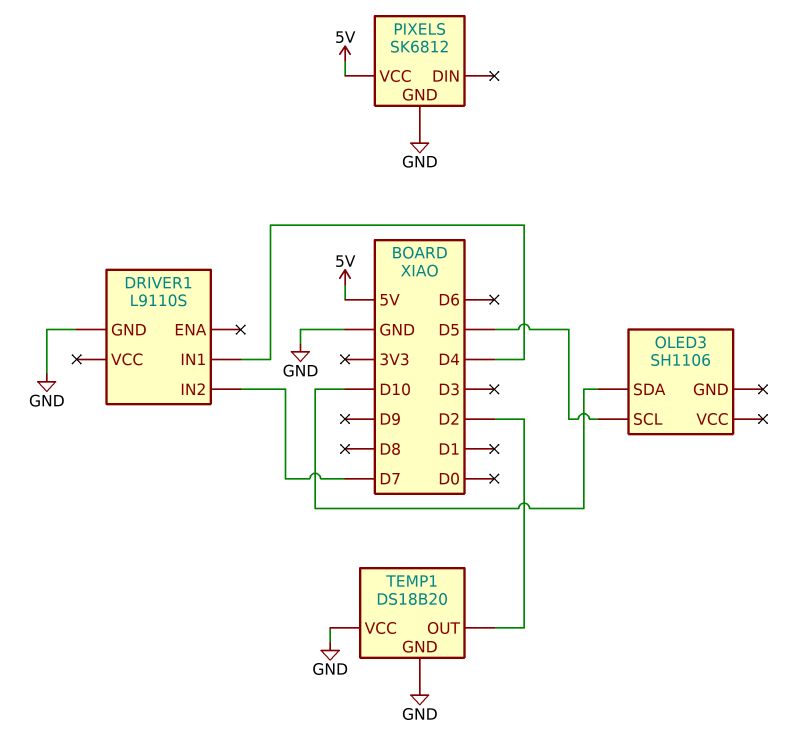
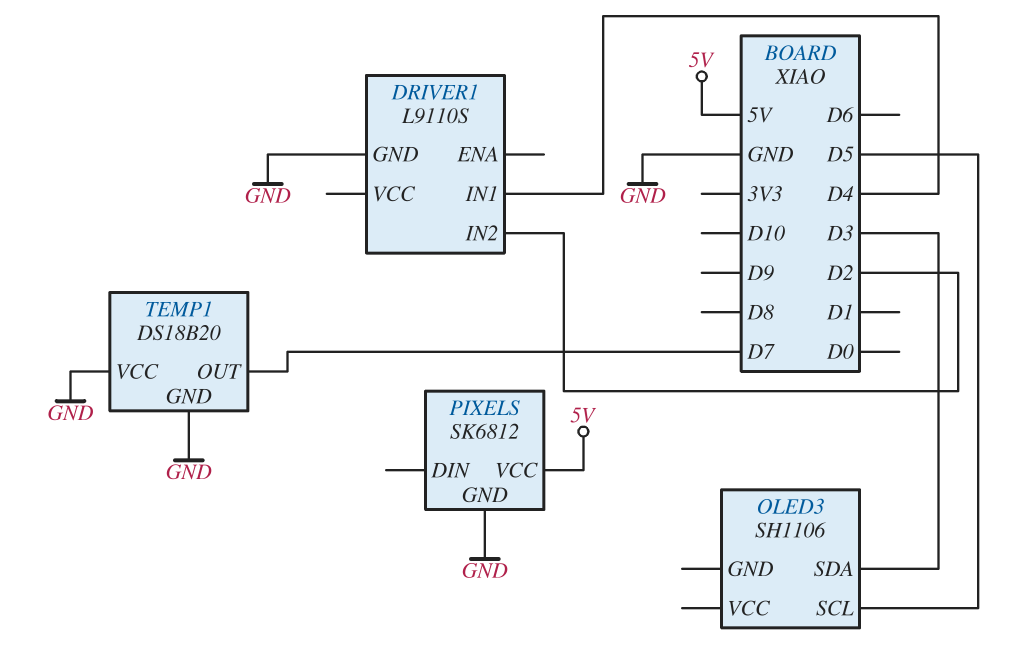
DRIVER1 pin IN2: D7 -> D2
OLED3 pin SDA: D10 -> D3
TEMP1 pin OUT: D2 -> D7

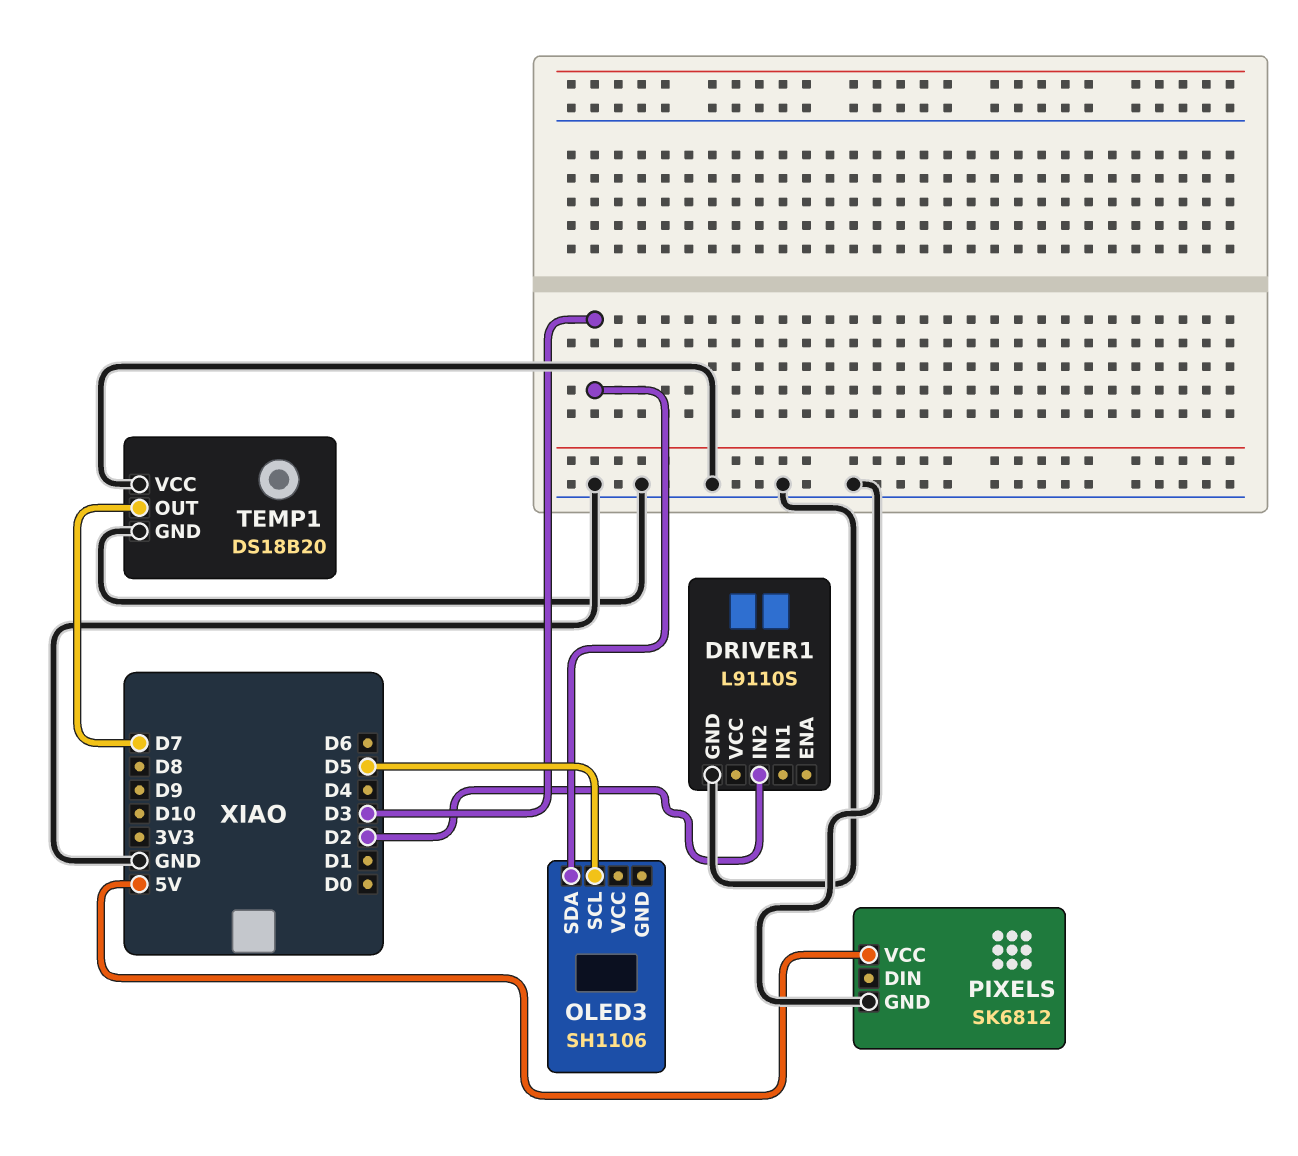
DRIVER1 pin IN1: D4 -> none

